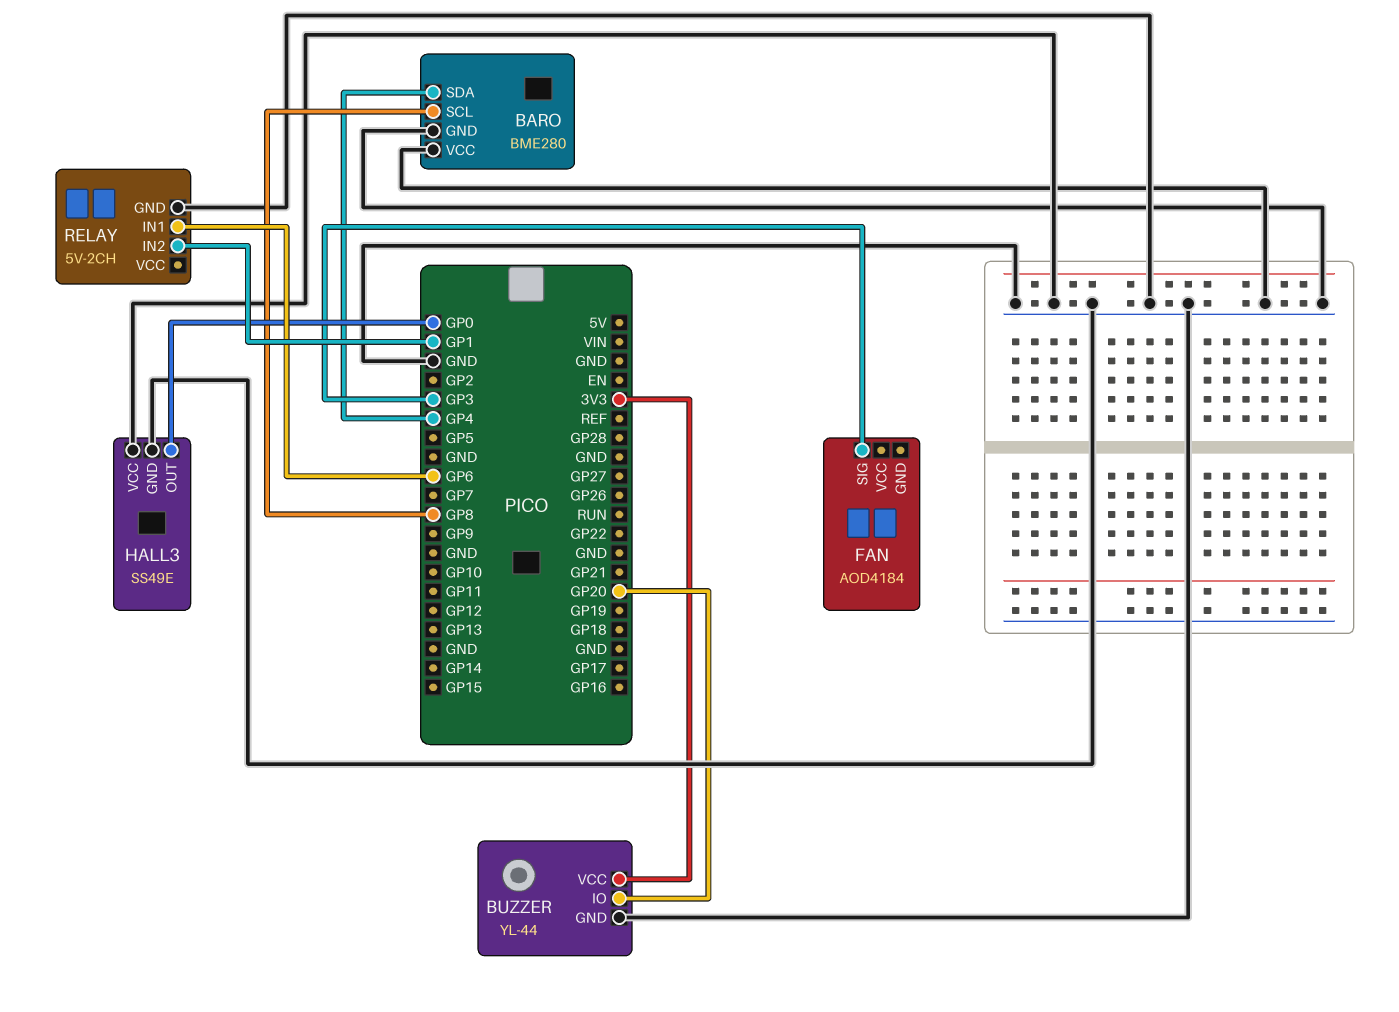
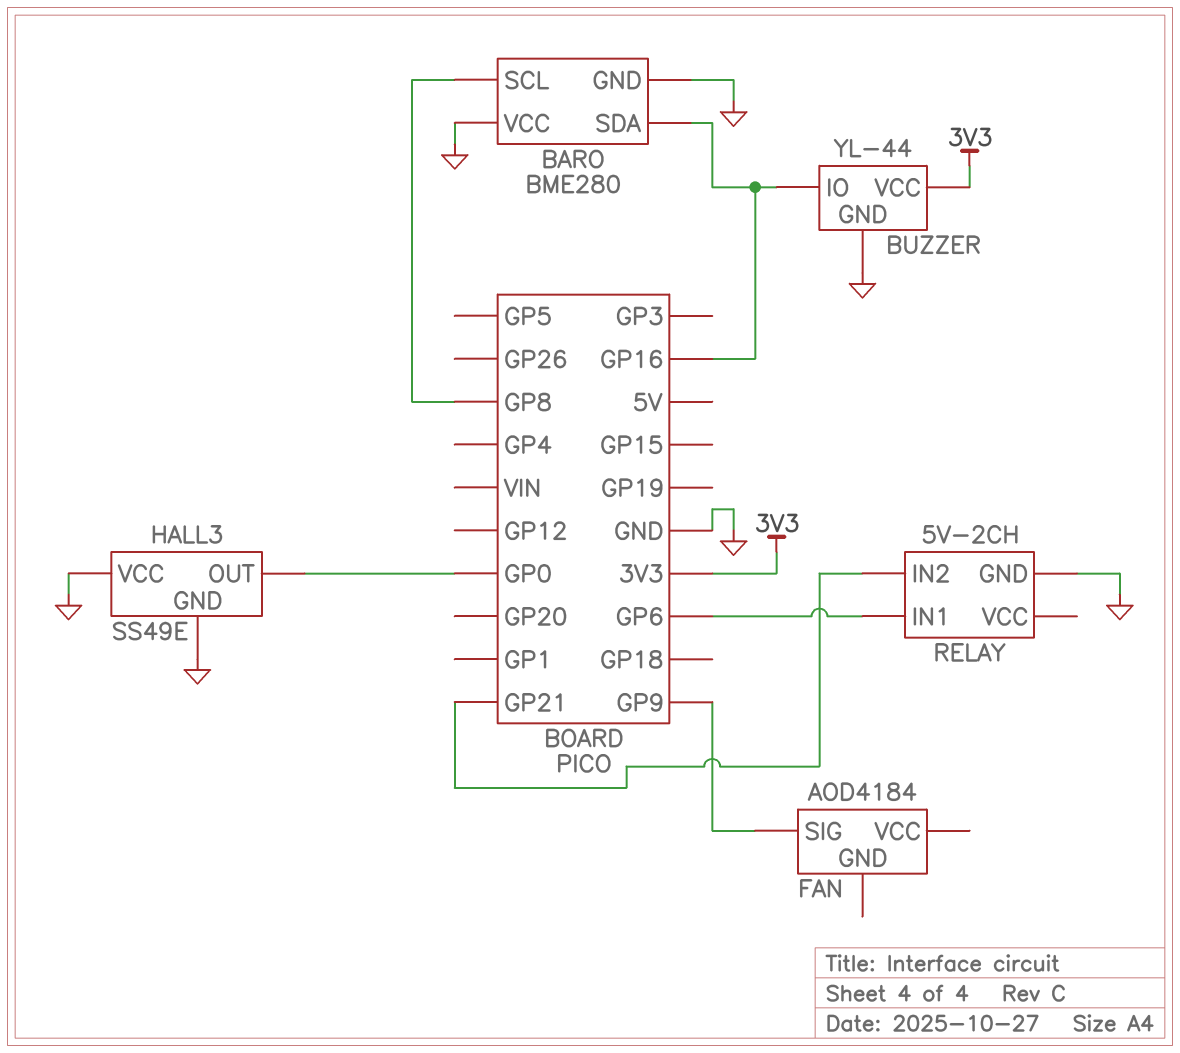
BARO pin SDA: GP4 -> GP16
BUZZER pin IO: GP20 -> GP16
FAN pin SIG: GP3 -> GP9
RELAY pin IN2: GP1 -> GP21

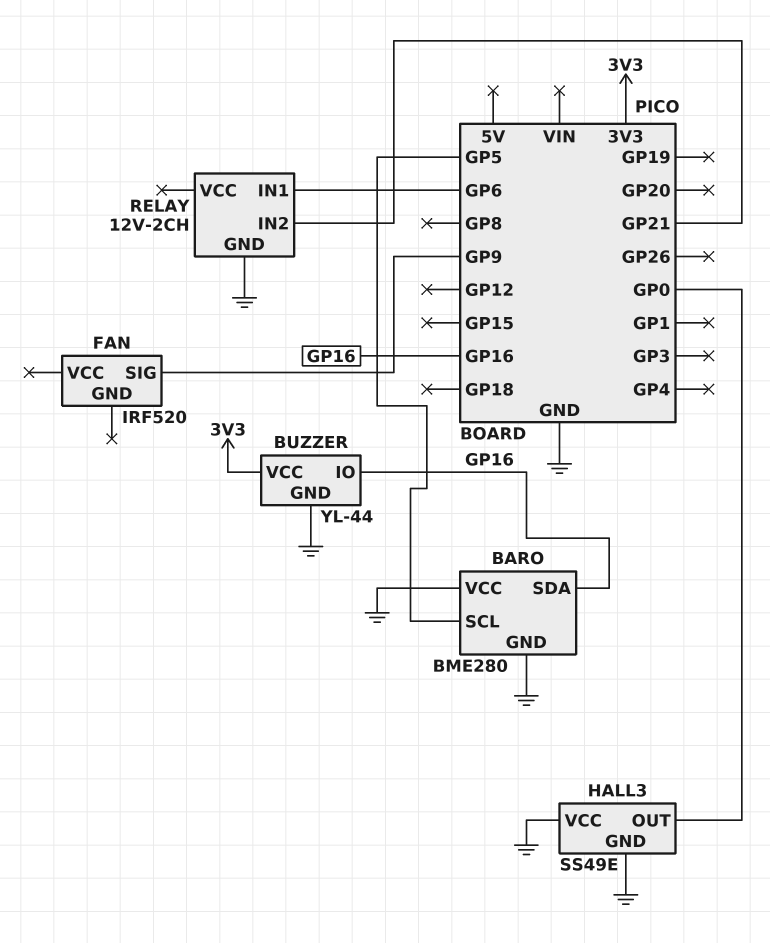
BARO pin SCL: GP8 -> GP5
FAN: AOD4184 -> IRF520
RELAY: 5V-2CH -> 12V-2CH

